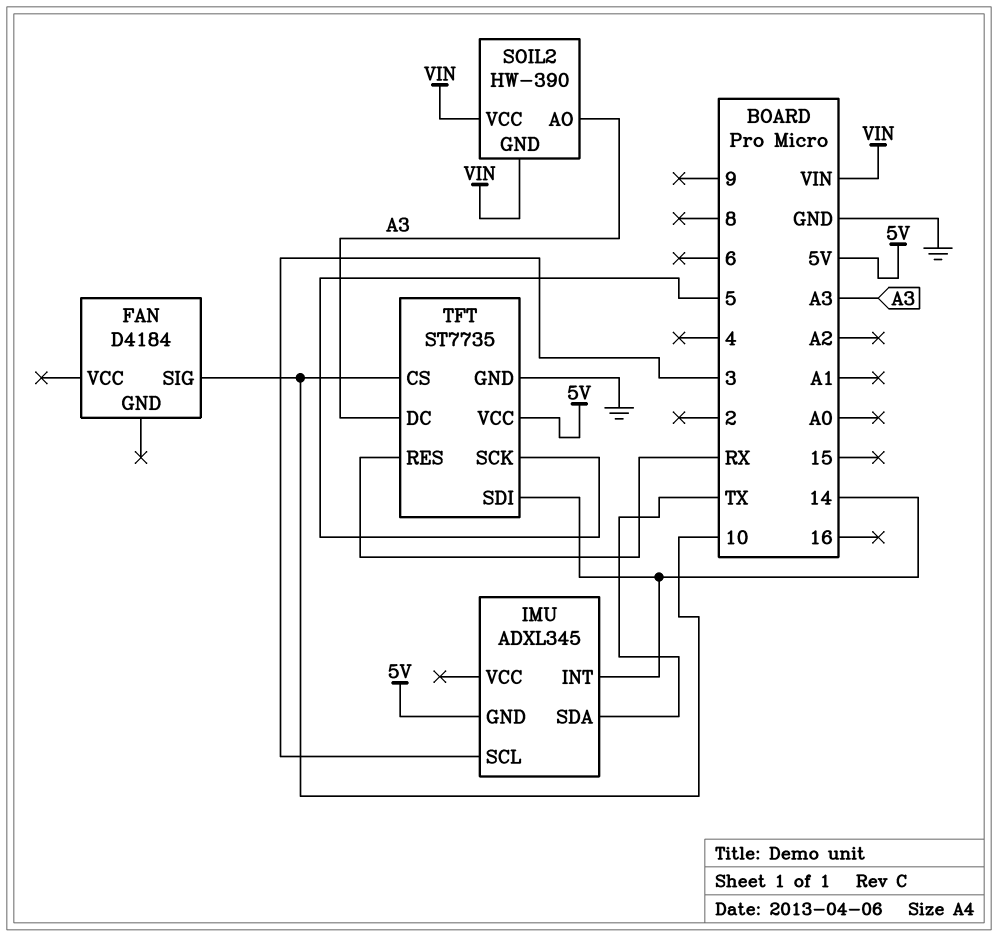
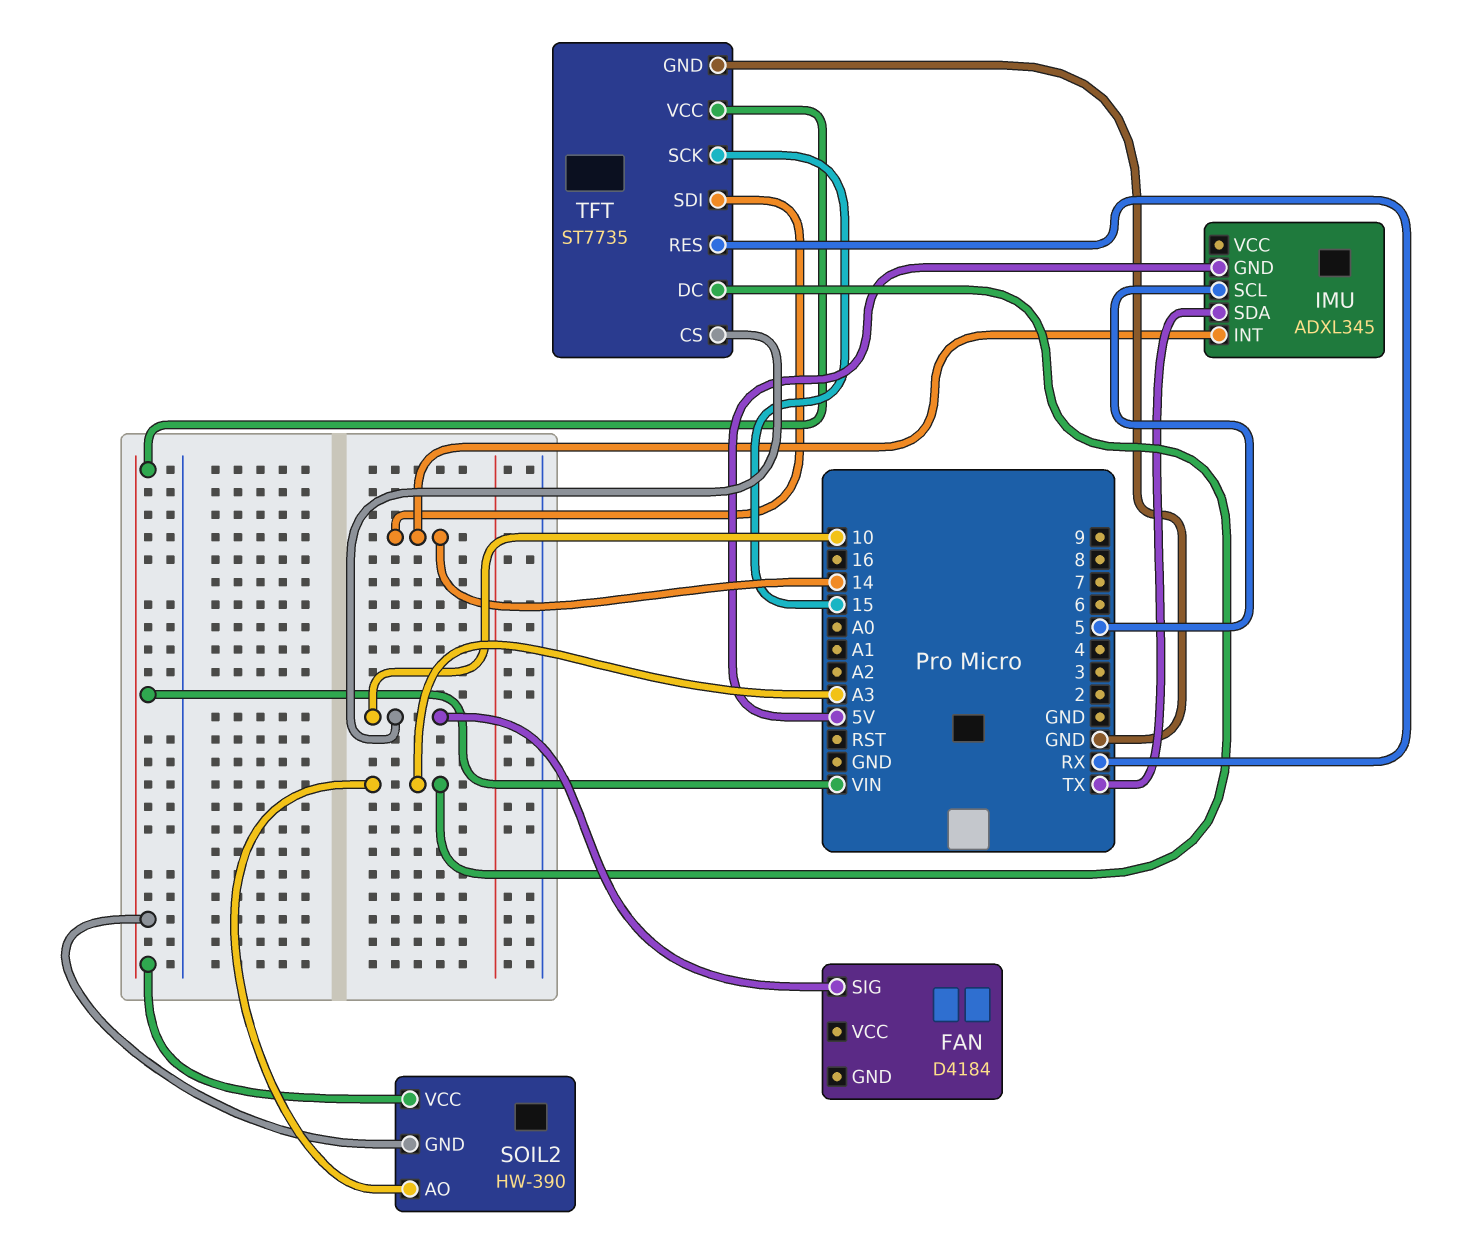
IMU pin SCL: 3 -> 5
TFT pin SCK: 5 -> 15
TFT pin VCC: 5V -> VIN

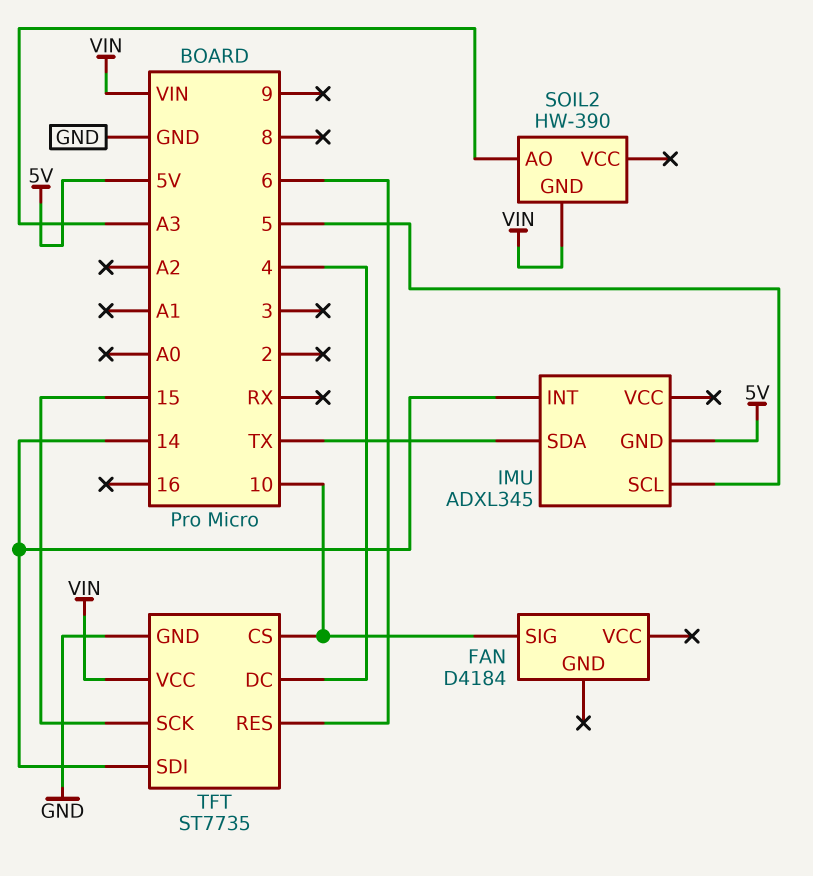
SOIL2 pin VCC: VIN -> none
TFT pin DC: A3 -> 4
TFT pin RES: RX -> 6

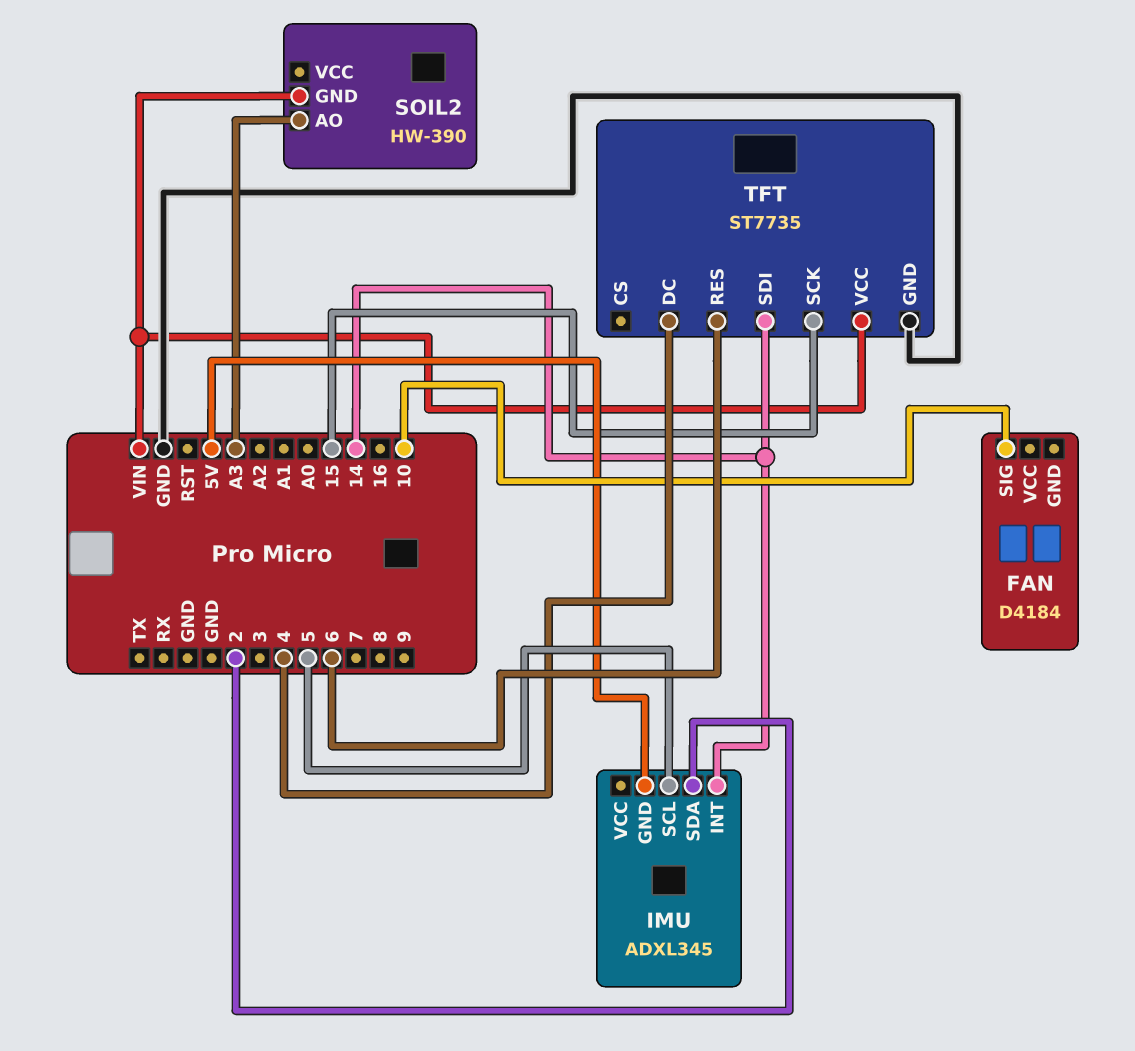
IMU pin SDA: TX -> 2
TFT pin CS: 10 -> none

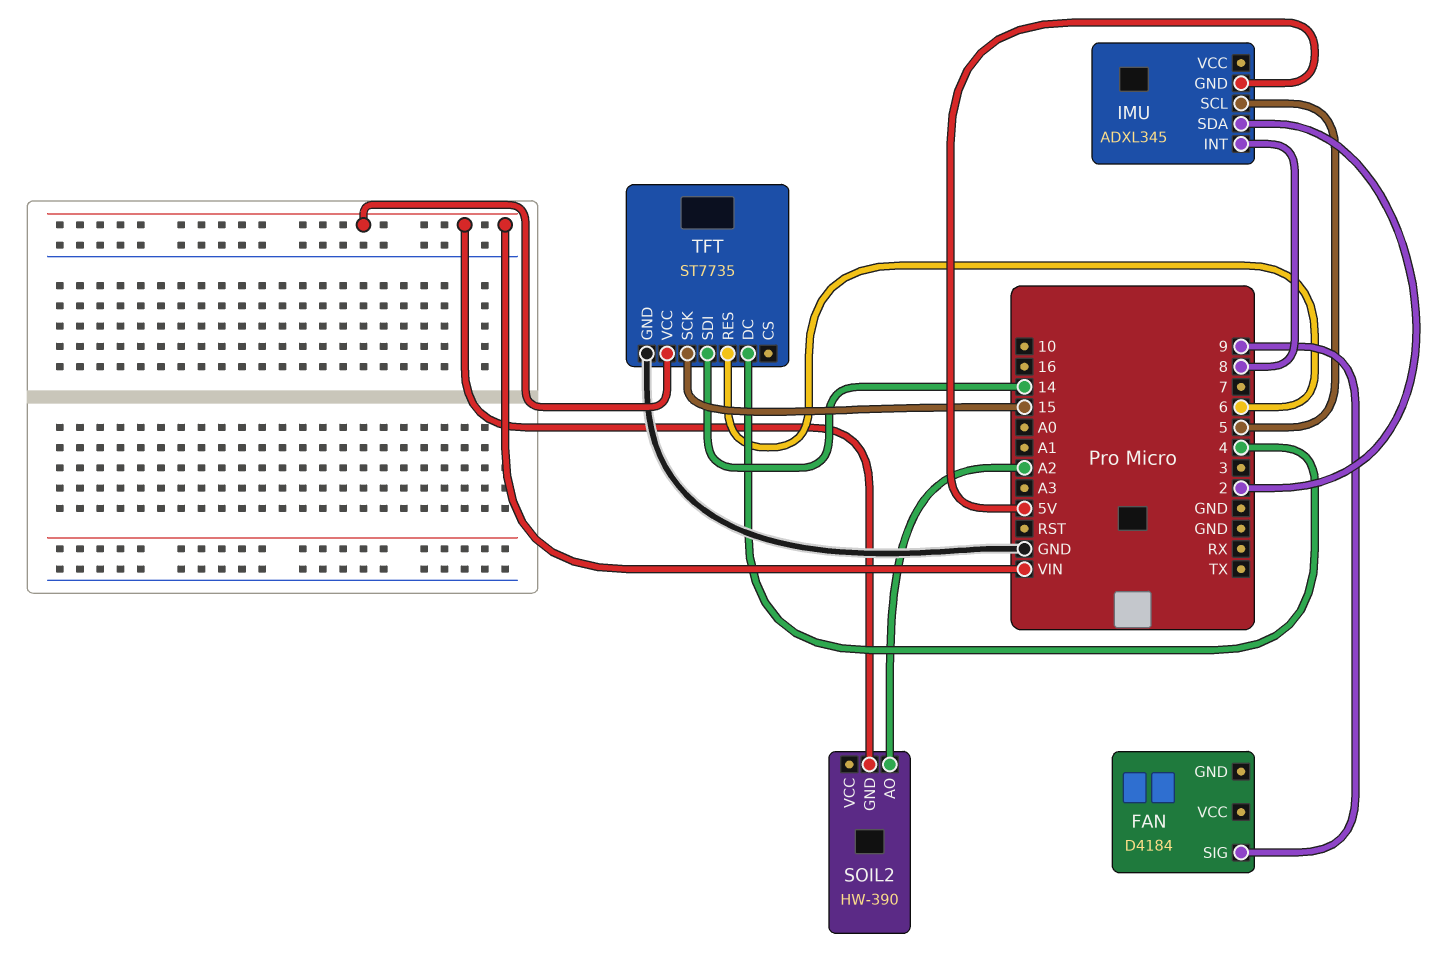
FAN pin SIG: 10 -> 9
IMU pin INT: 14 -> 8
SOIL2 pin AO: A3 -> A2

